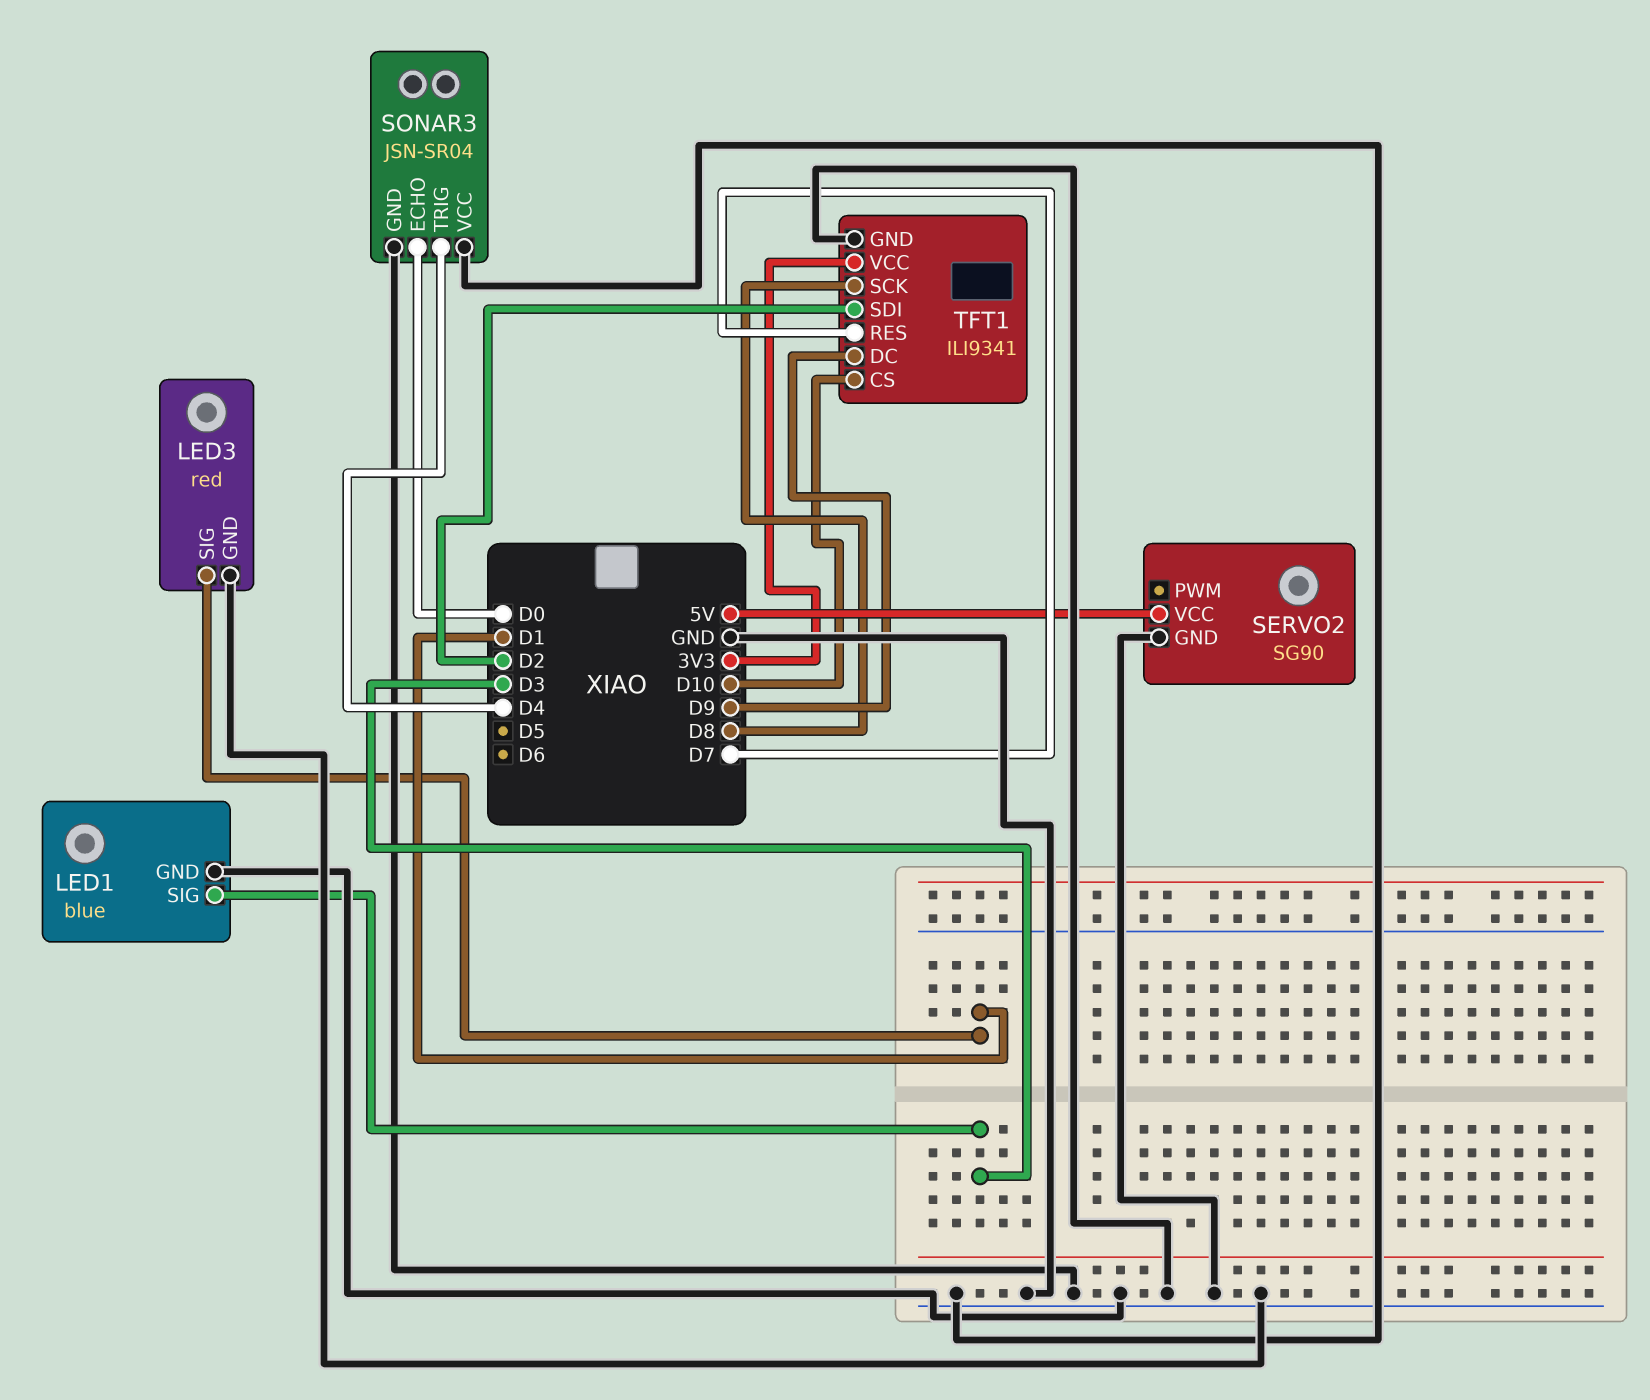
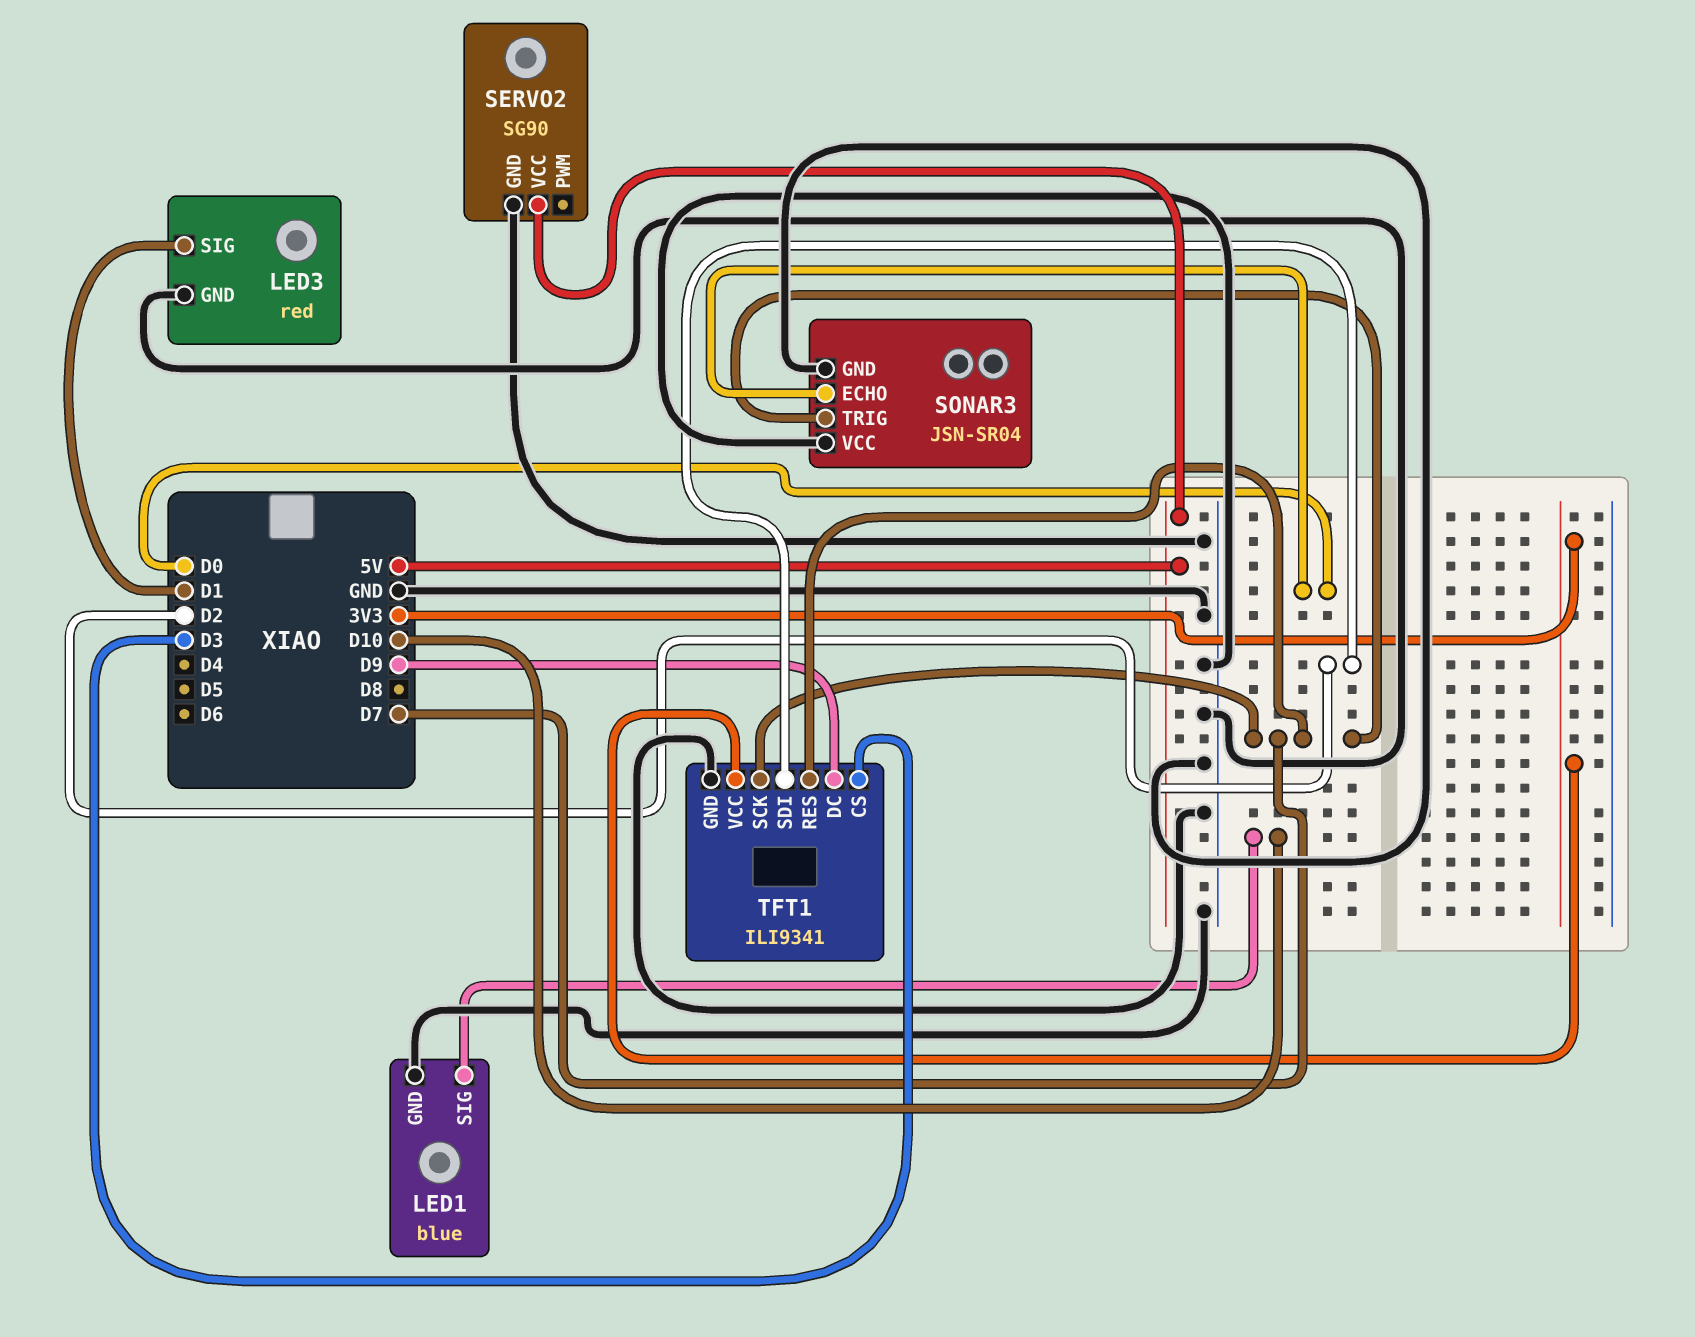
LED1 pin SIG: D3 -> D10
SONAR3 pin TRIG: D4 -> D7
TFT1 pin CS: D10 -> D3
TFT1 pin SCK: D8 -> D7

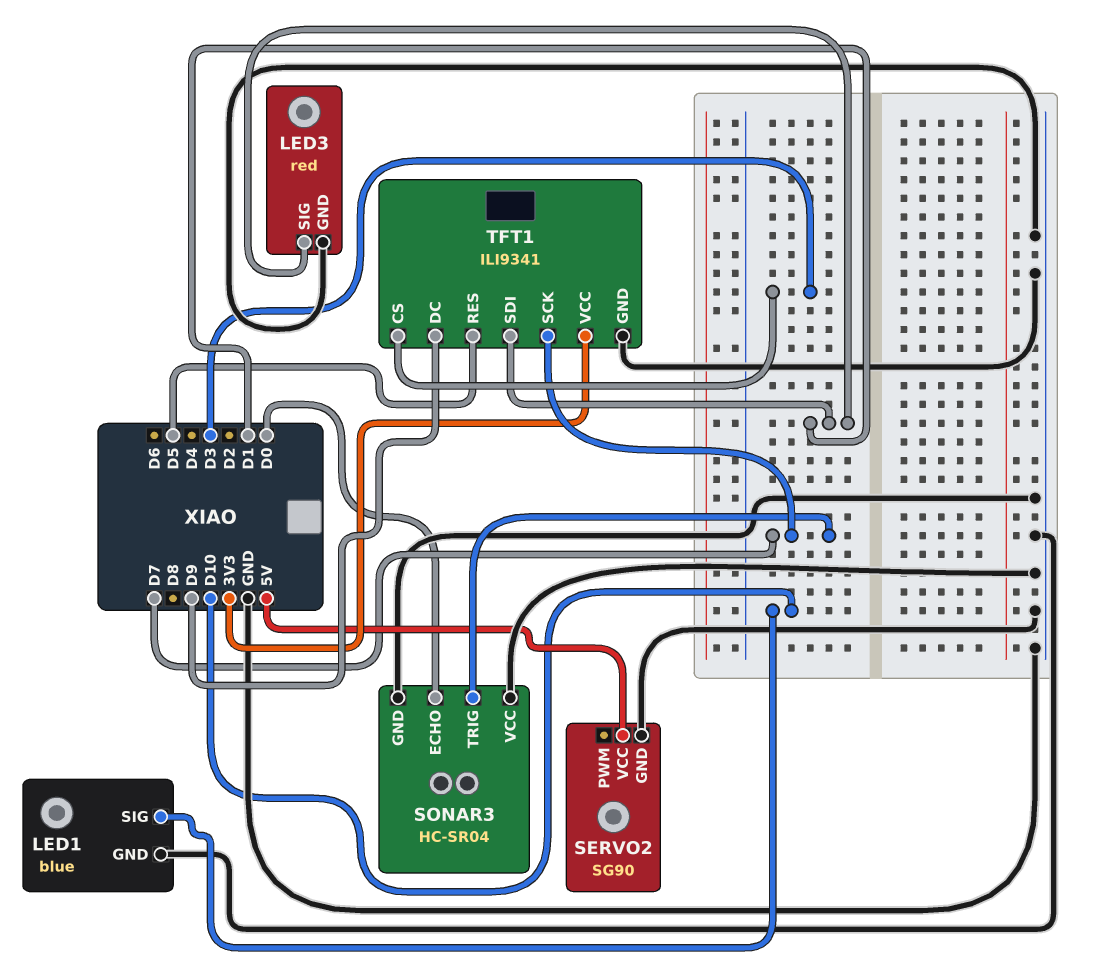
SONAR3: JSN-SR04 -> HC-SR04
TFT1 pin RES: D7 -> D5
TFT1 pin SDI: D2 -> D1

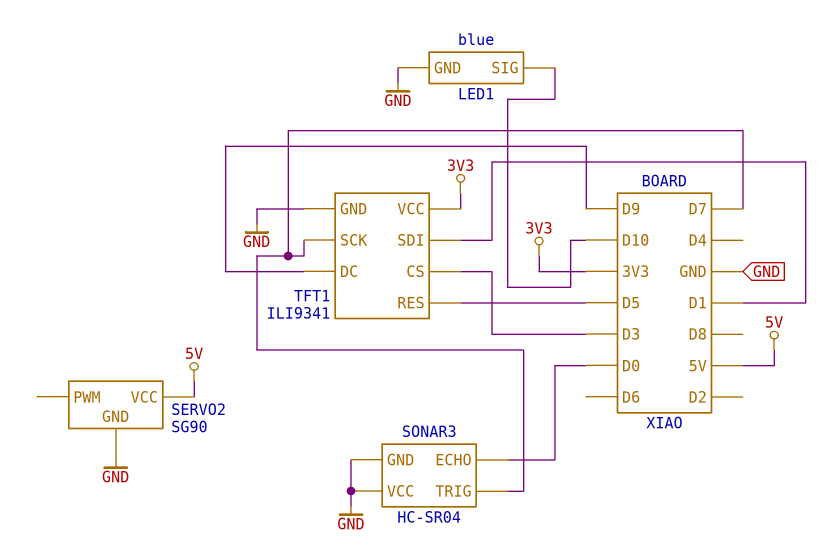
LED3: red -> none
LED3 pin GND: GND -> none
LED3 pin SIG: D1 -> none

